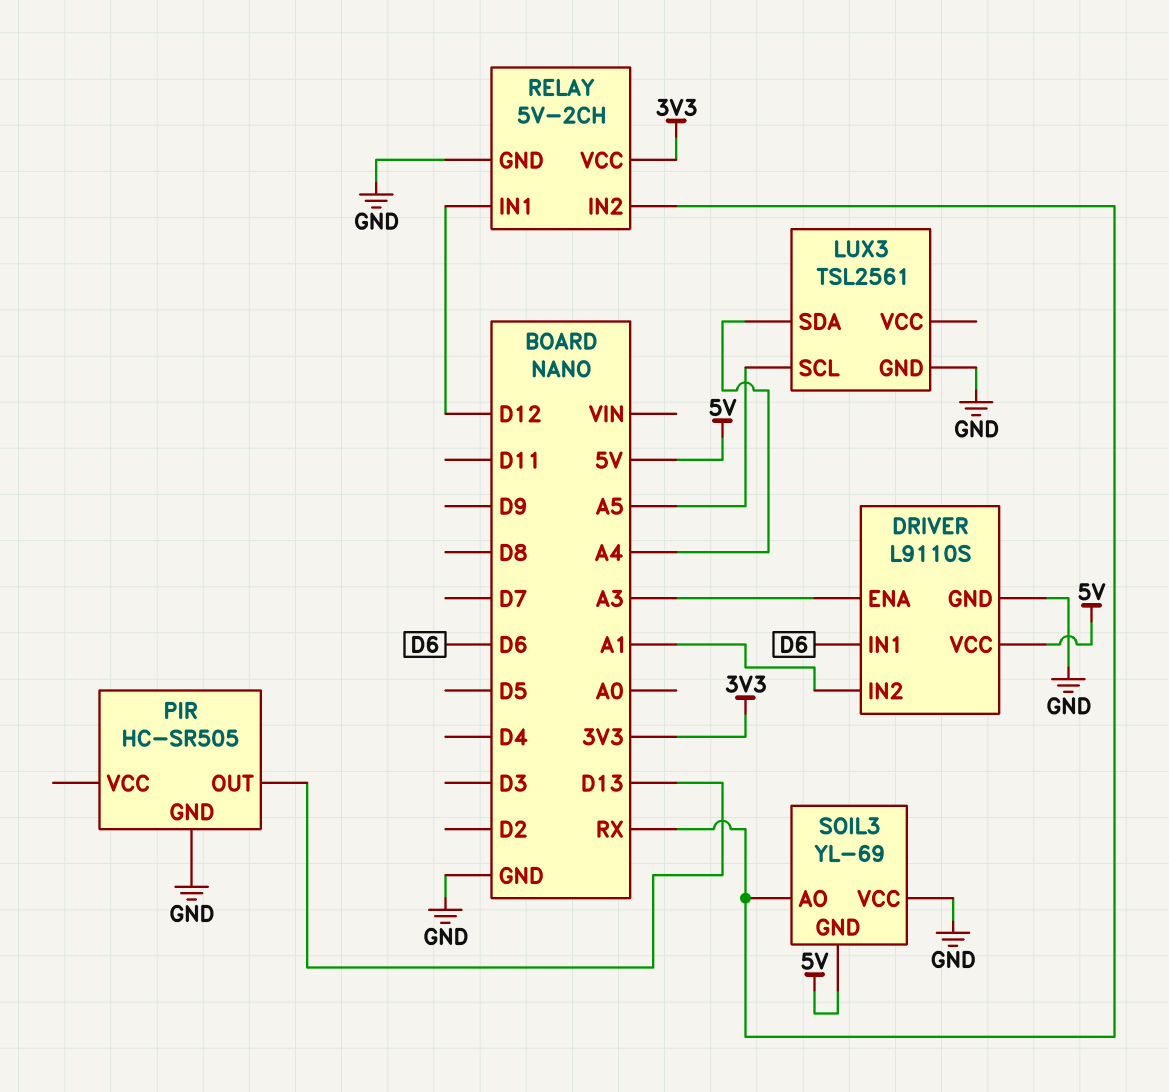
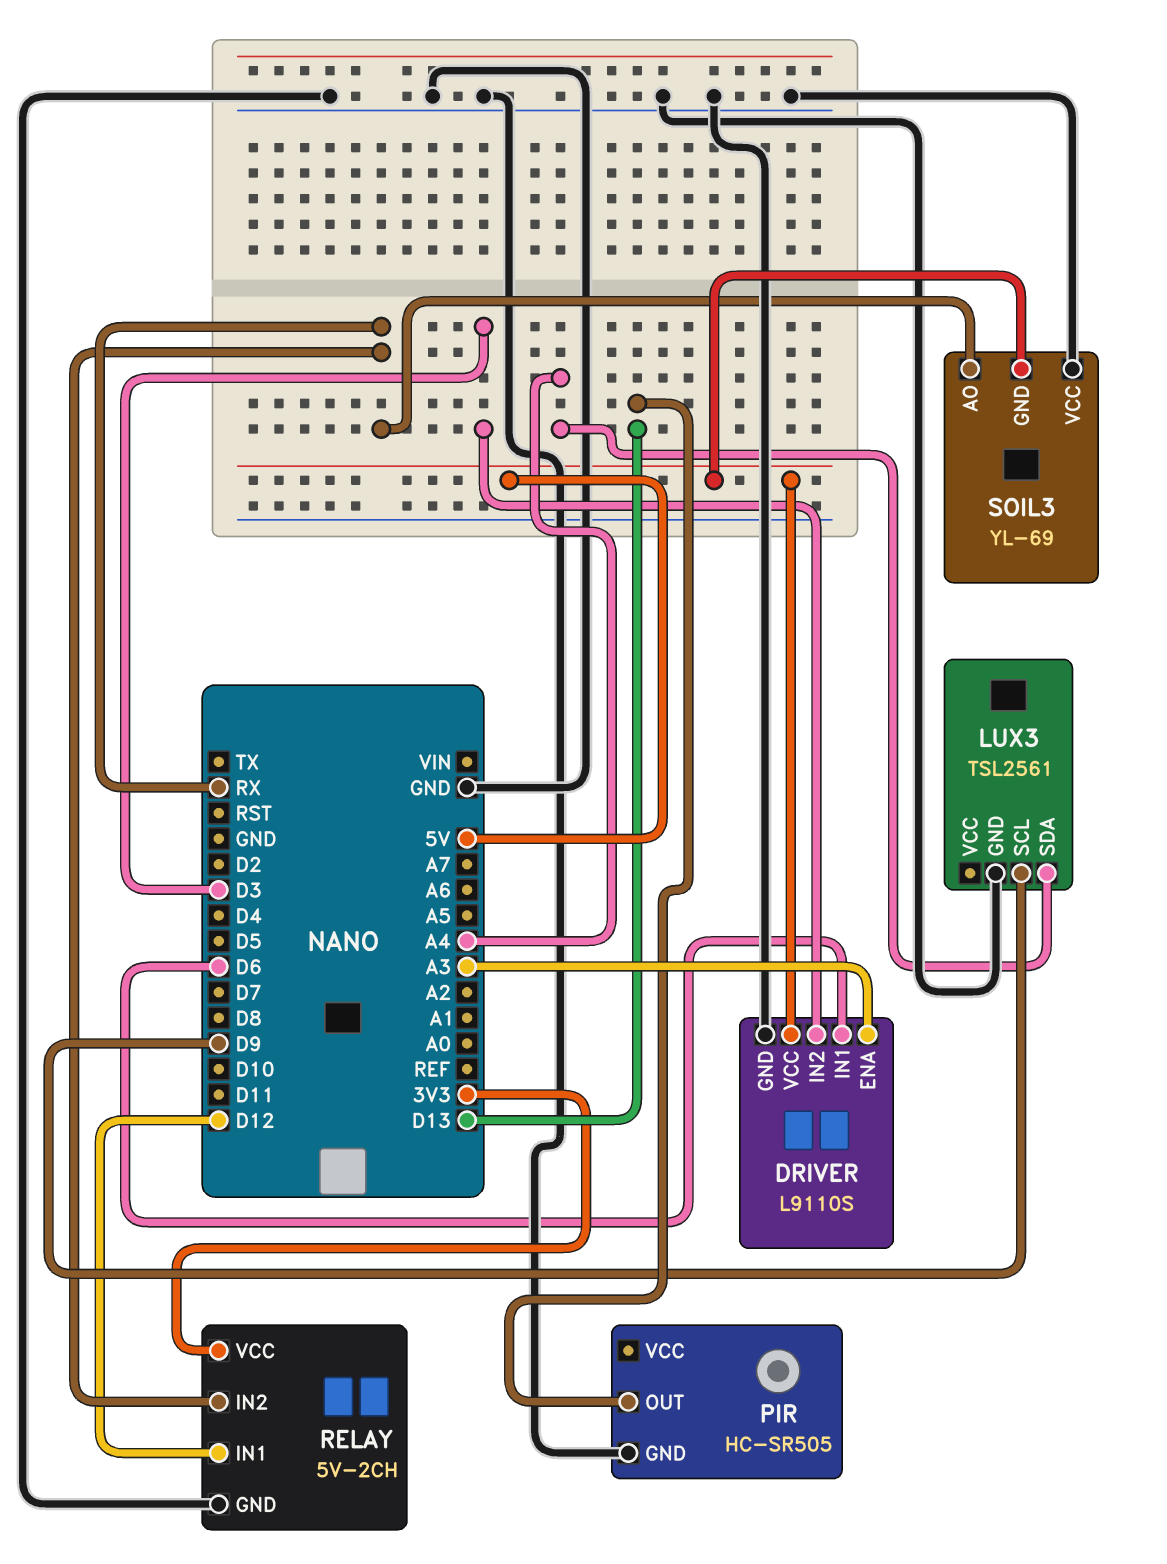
DRIVER pin IN2: A1 -> D3
LUX3 pin SCL: A5 -> D9

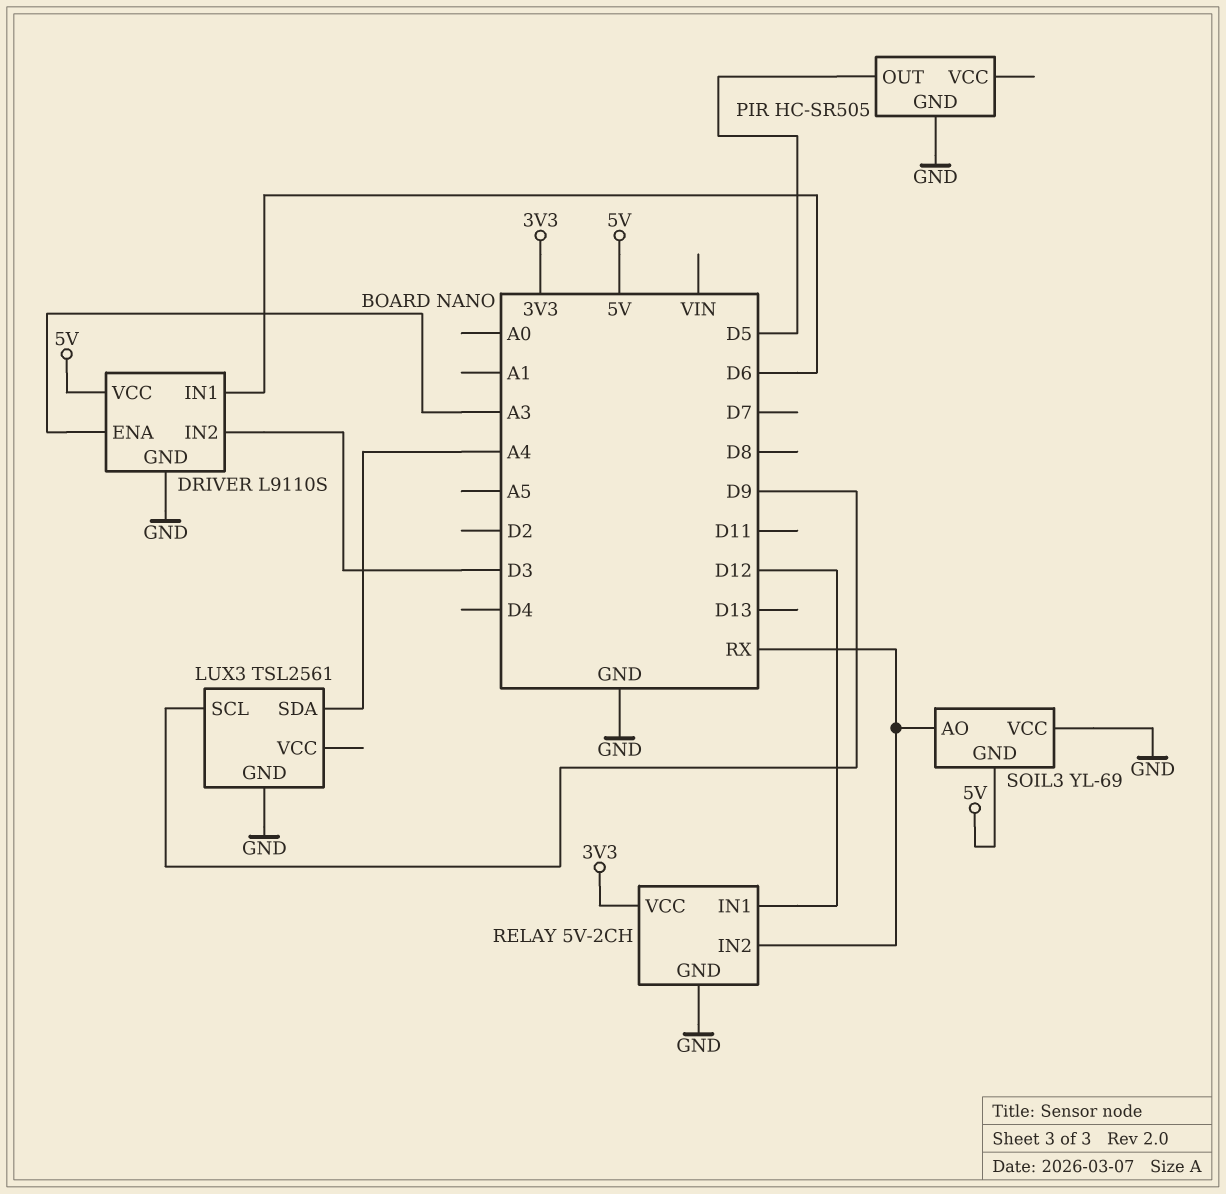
PIR pin OUT: D13 -> D5

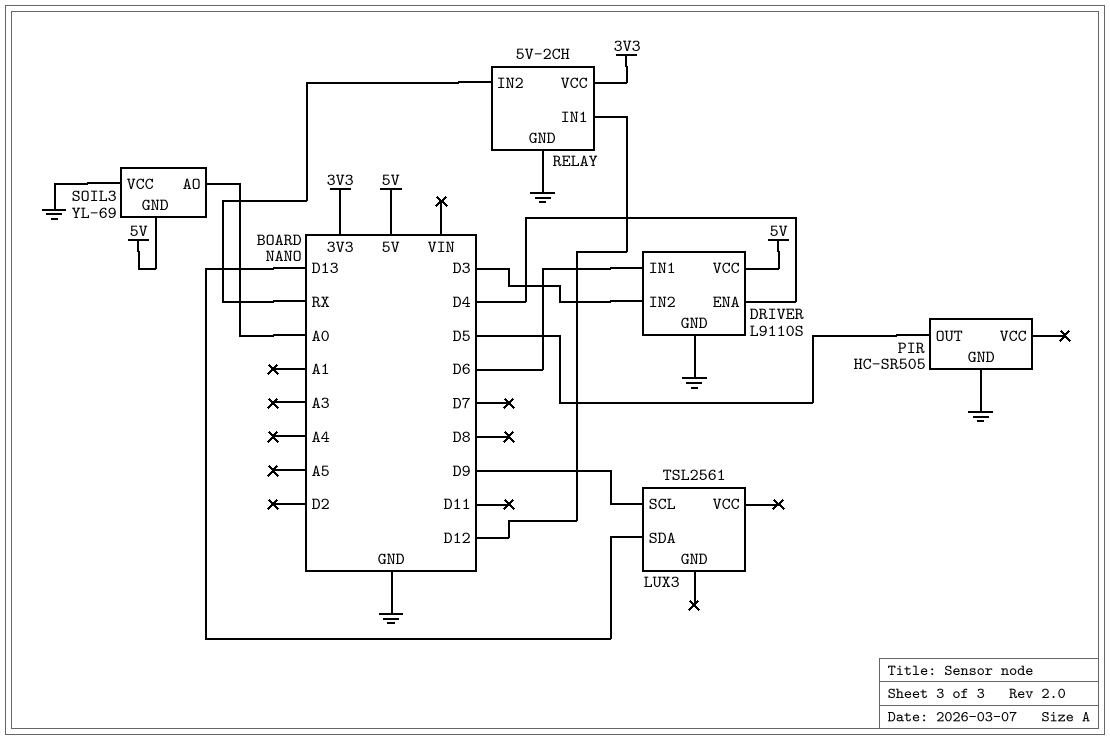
DRIVER pin ENA: A3 -> D4
LUX3 pin GND: GND -> none
LUX3 pin SDA: A4 -> D13
SOIL3 pin AO: RX -> A0

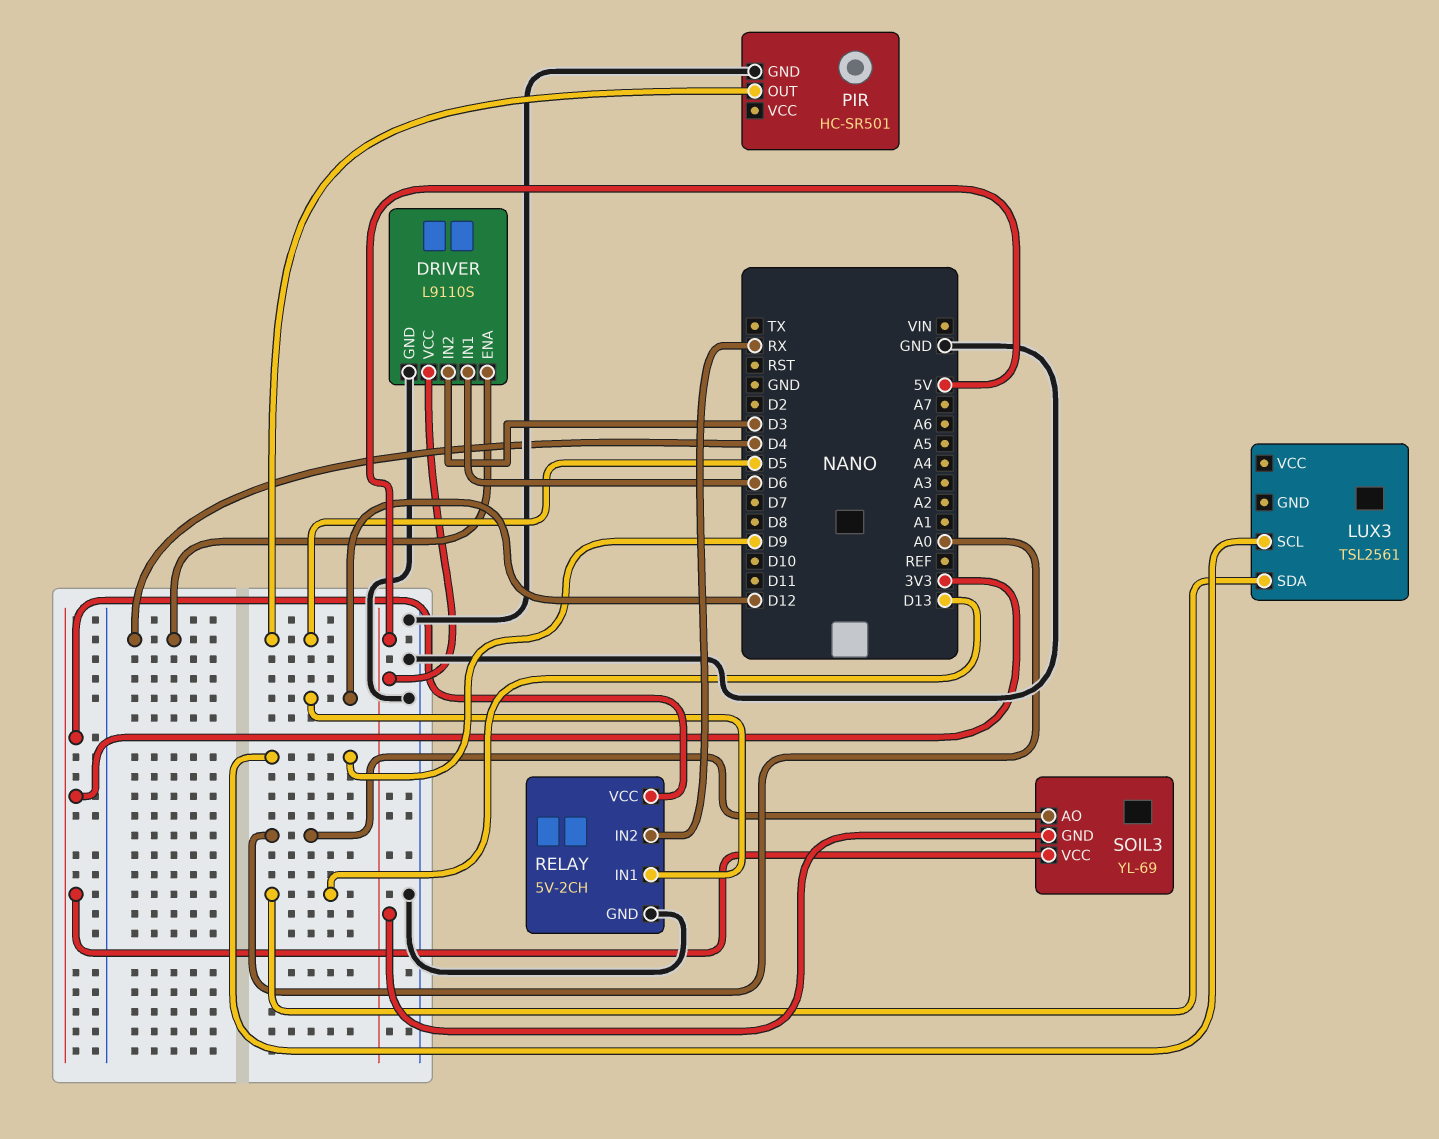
PIR: HC-SR505 -> HC-SR501
SOIL3 pin VCC: GND -> 3V3

